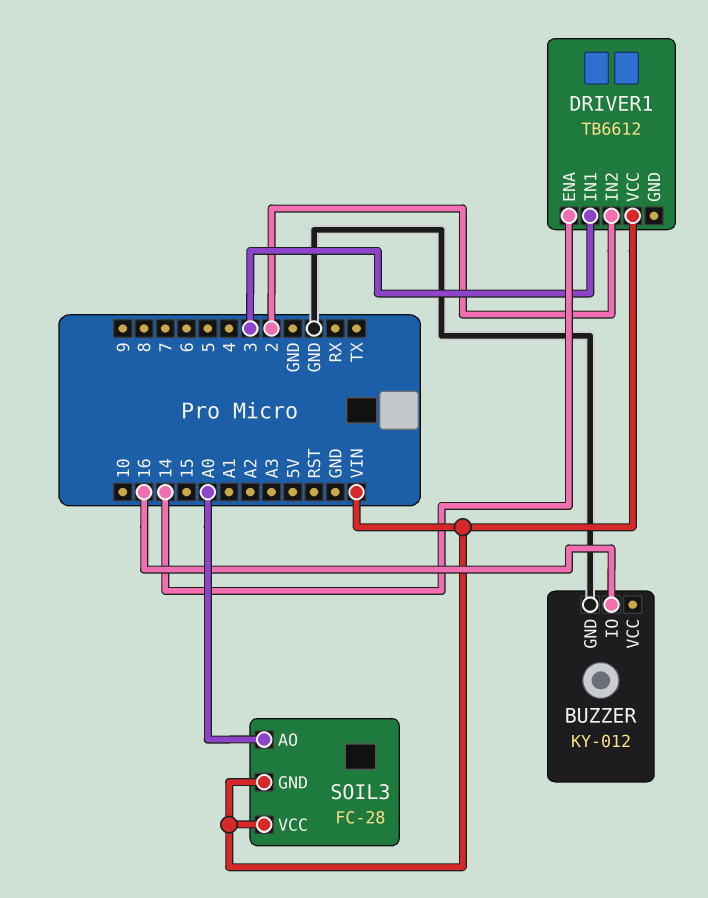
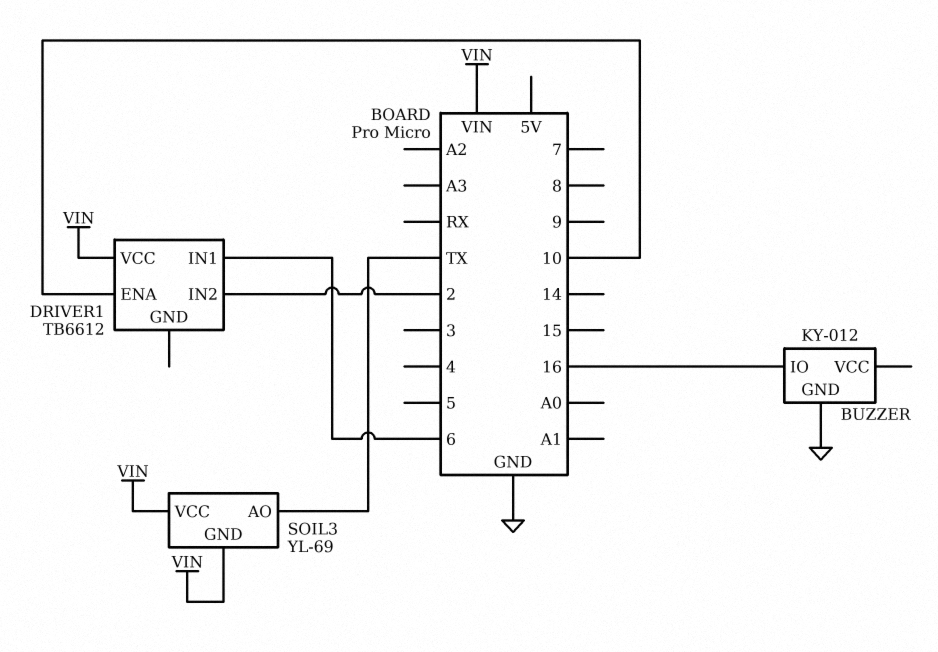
DRIVER1 pin ENA: 14 -> 10
DRIVER1 pin IN1: 3 -> 6
SOIL3: FC-28 -> YL-69
SOIL3 pin AO: A0 -> TX

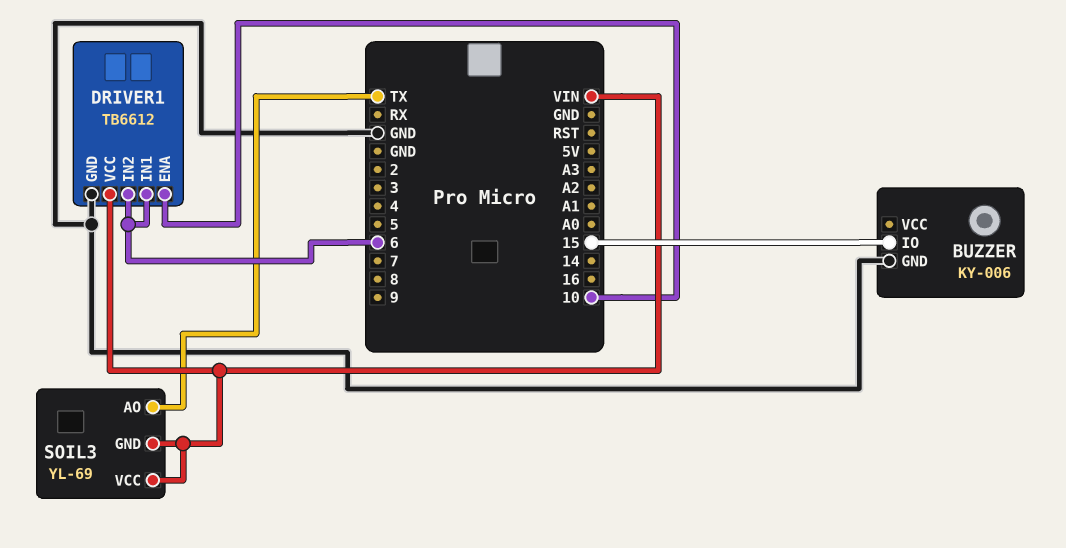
BUZZER: KY-012 -> KY-006
BUZZER pin IO: 16 -> 15
DRIVER1 pin GND: none -> GND
DRIVER1 pin IN2: 2 -> 6

